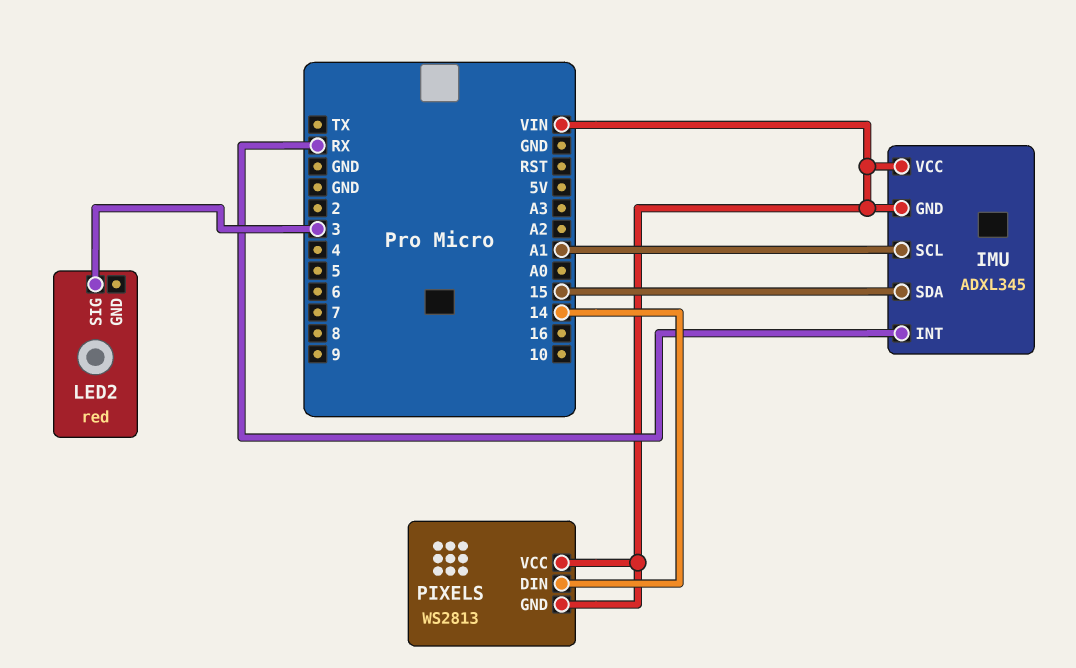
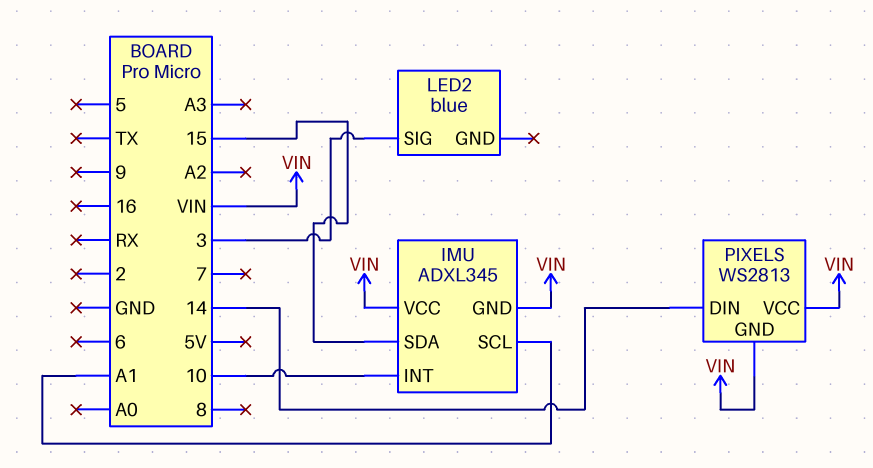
IMU pin INT: RX -> 10
LED2: red -> blue

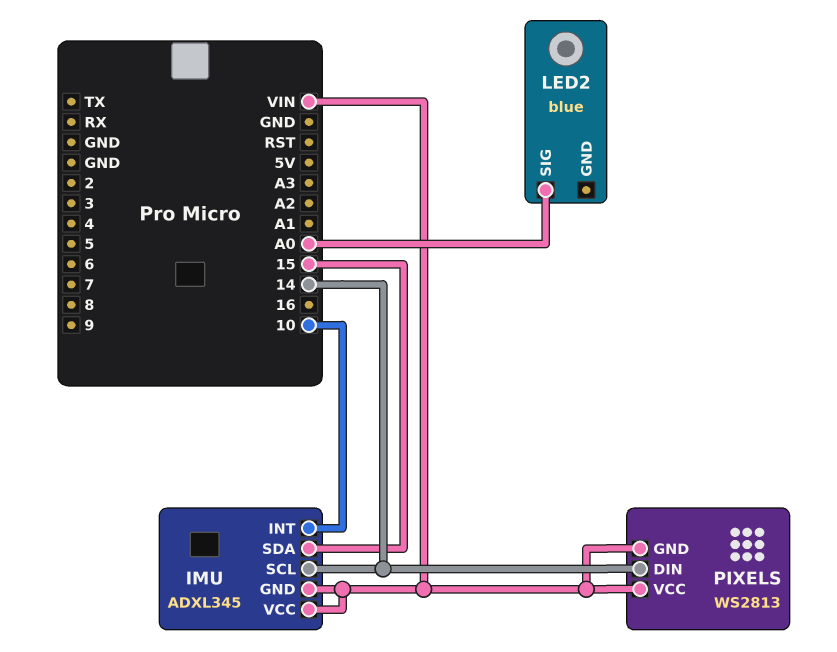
IMU pin SCL: A1 -> 14
LED2 pin SIG: 3 -> A0

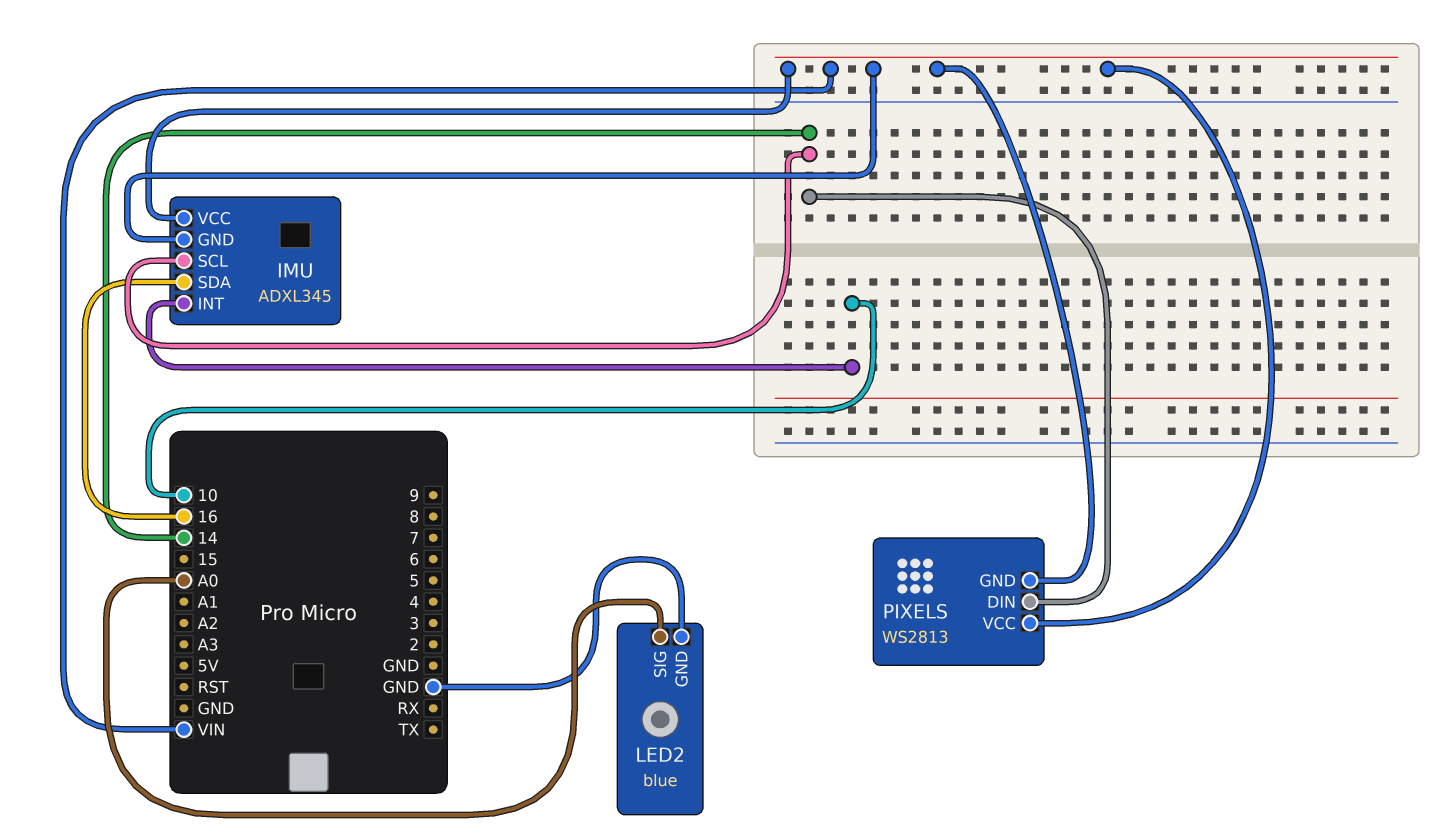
IMU pin SDA: 15 -> 16
LED2 pin GND: none -> GND

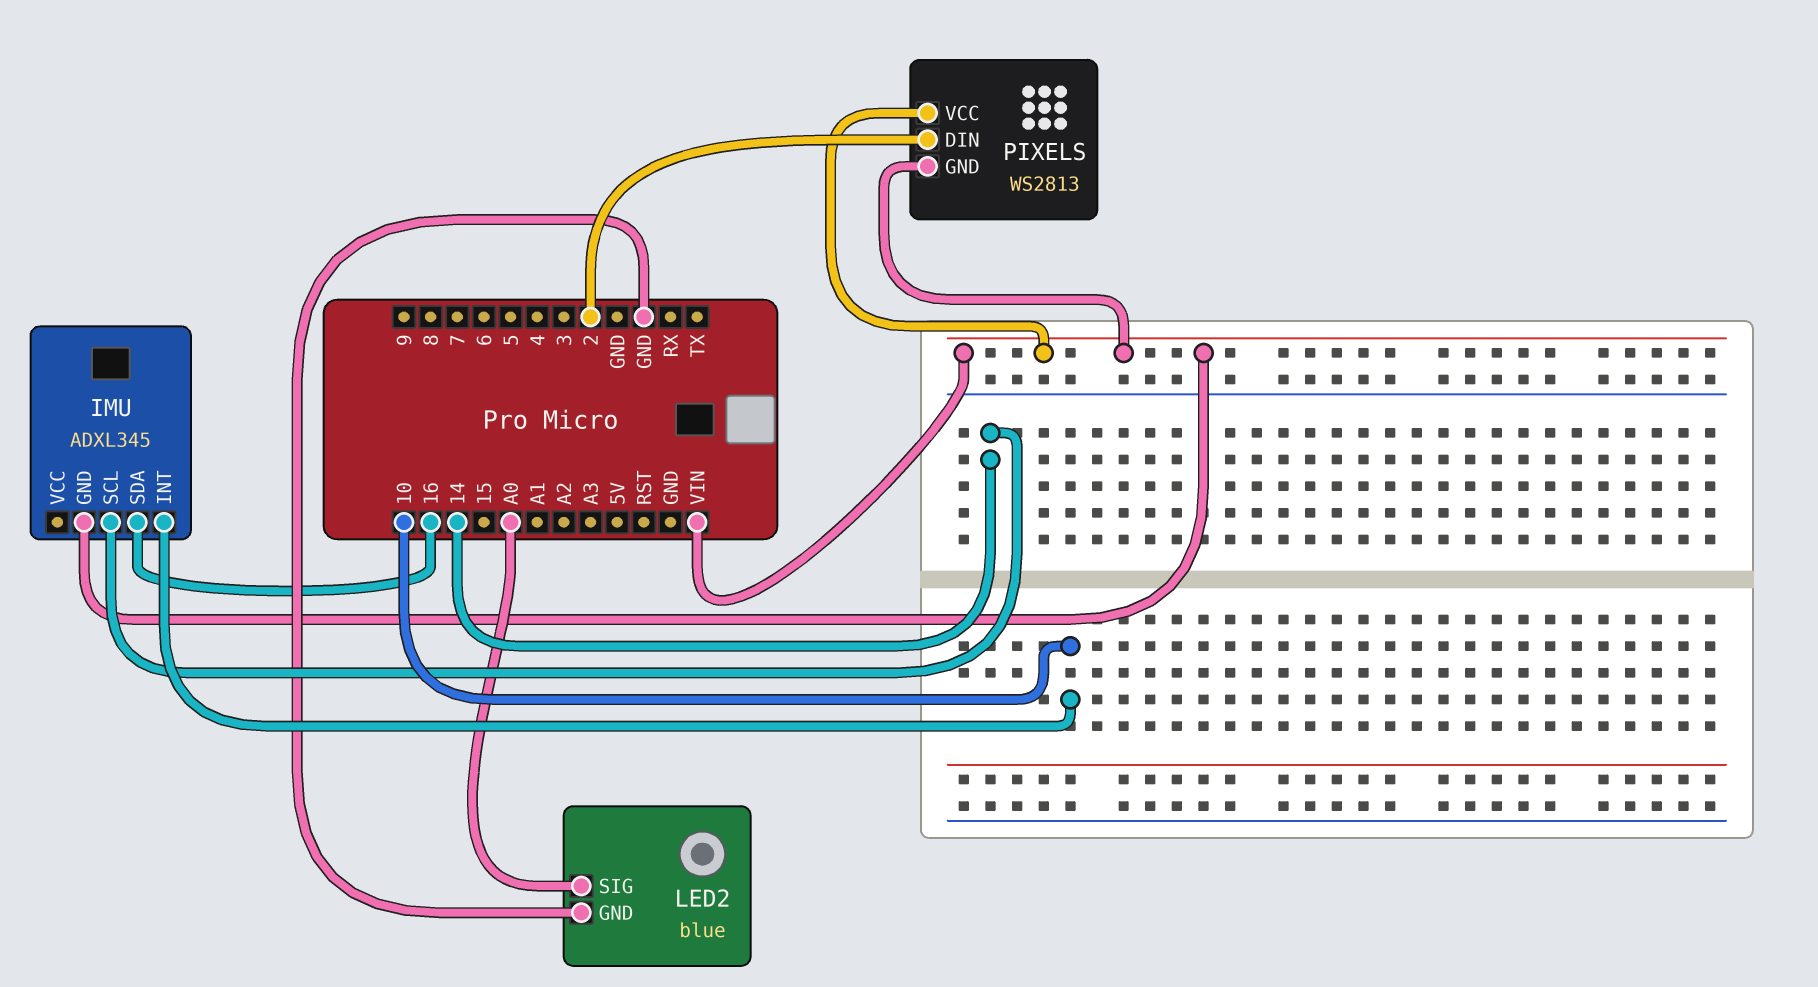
IMU pin VCC: VIN -> none
PIXELS pin DIN: 14 -> 2

